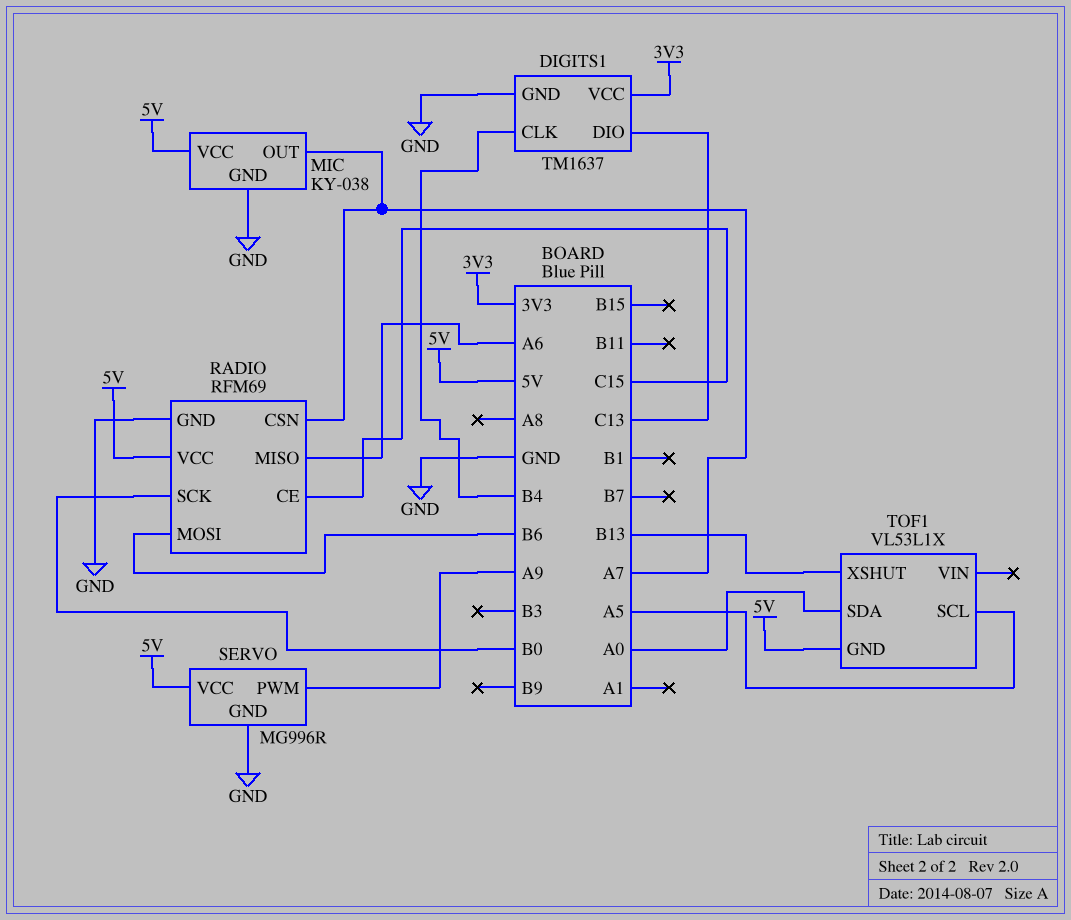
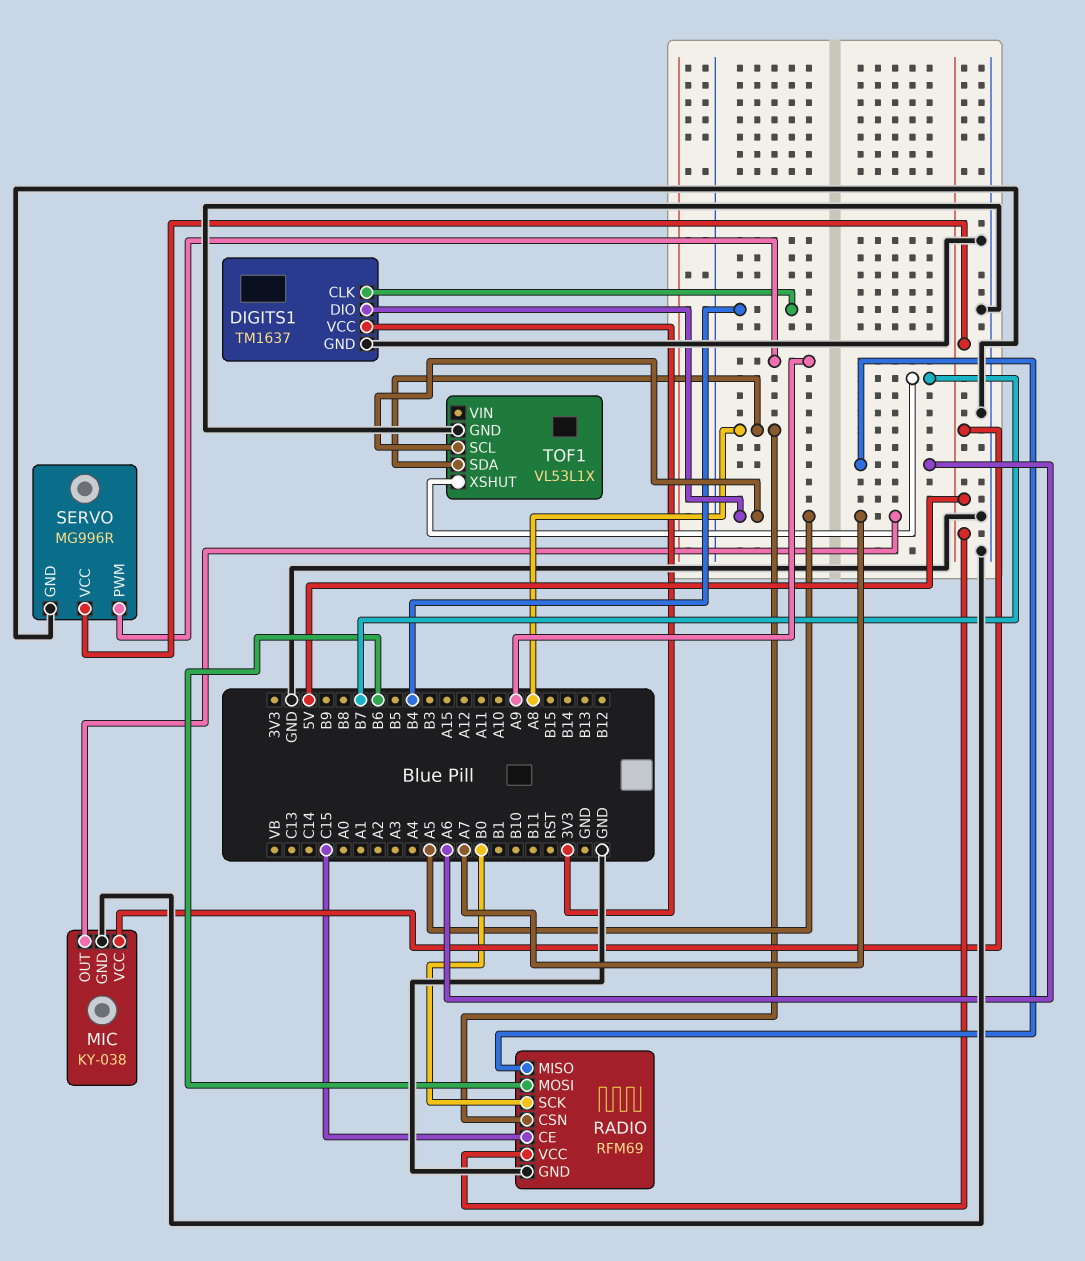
DIGITS1 pin DIO: C13 -> A5
RADIO pin CSN: A7 -> A8
TOF1 pin GND: 5V -> GND
TOF1 pin SDA: A0 -> A8
TOF1 pin XSHUT: B13 -> B7

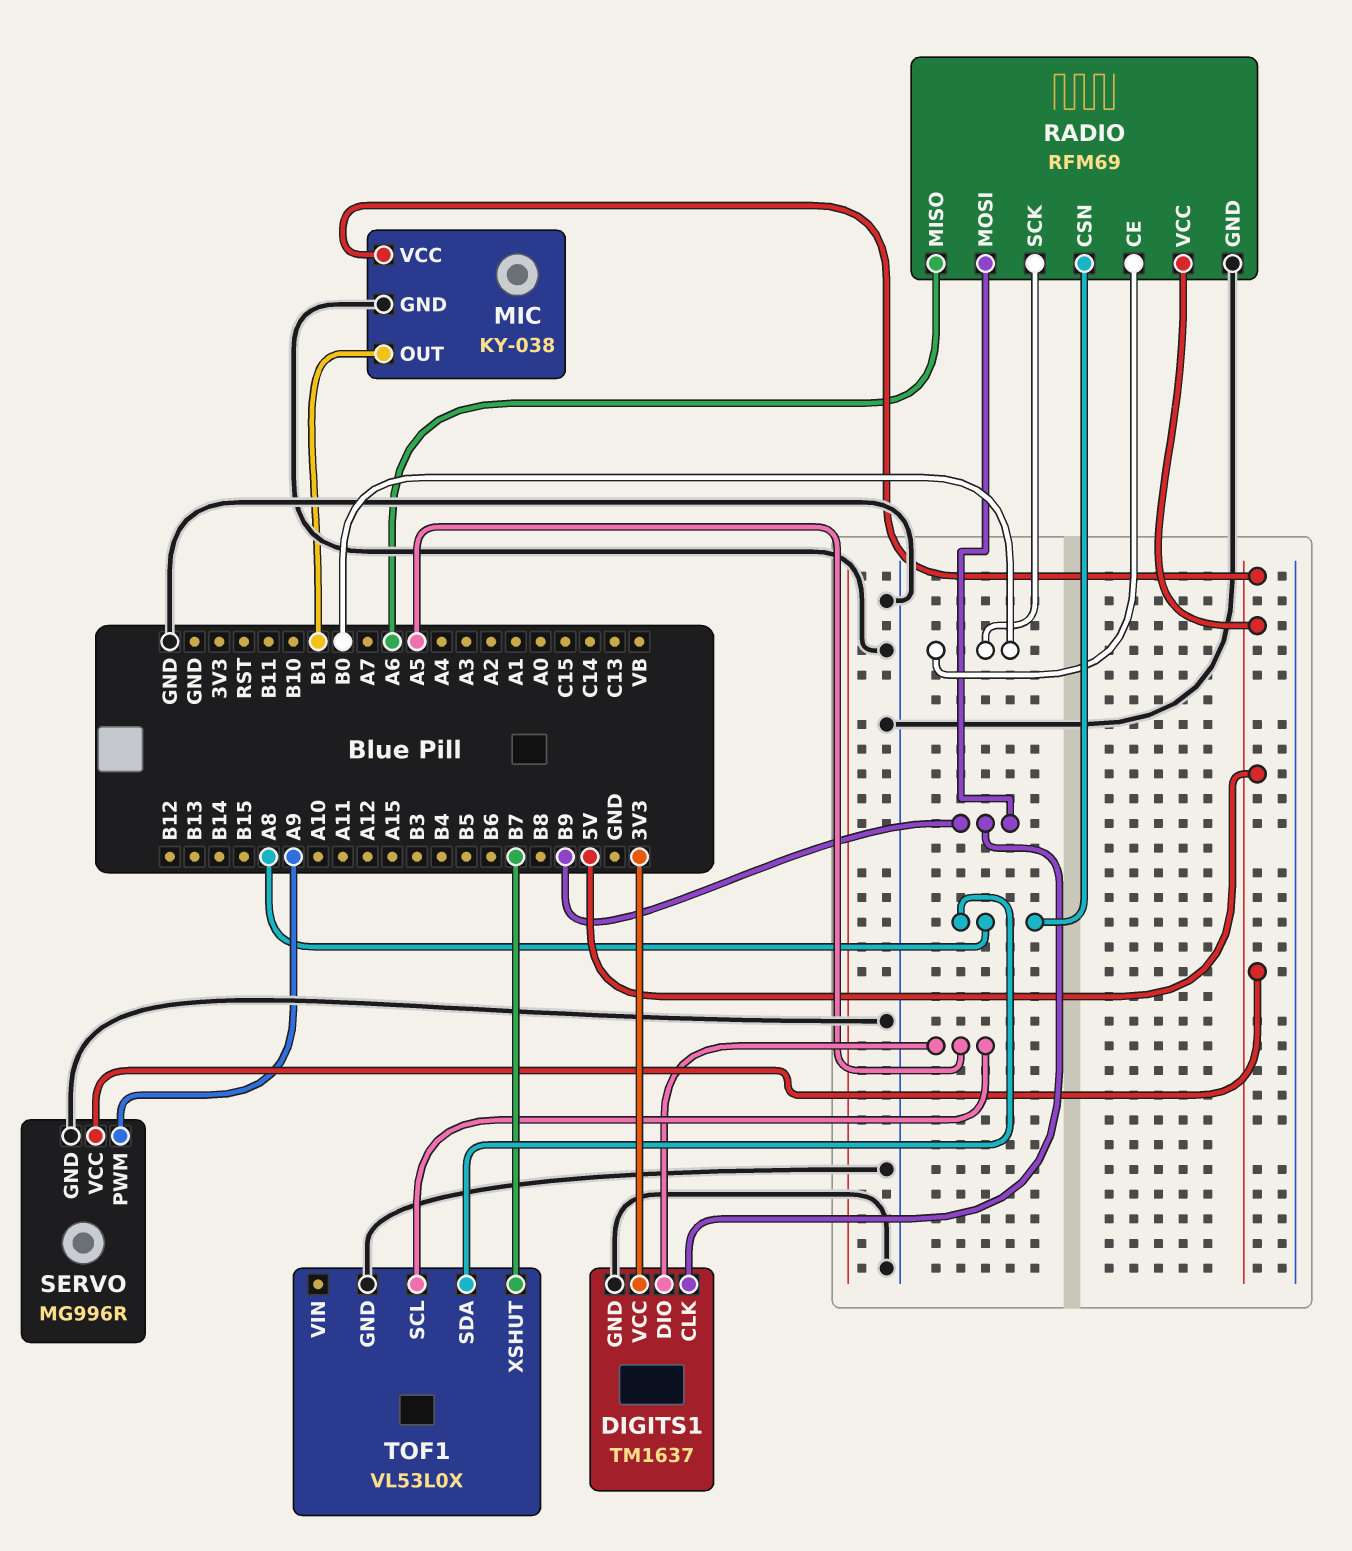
DIGITS1 pin CLK: B4 -> B9
MIC pin OUT: A7 -> B1
RADIO pin CE: C15 -> B0
RADIO pin MOSI: B6 -> B9
TOF1: VL53L1X -> VL53L0X

